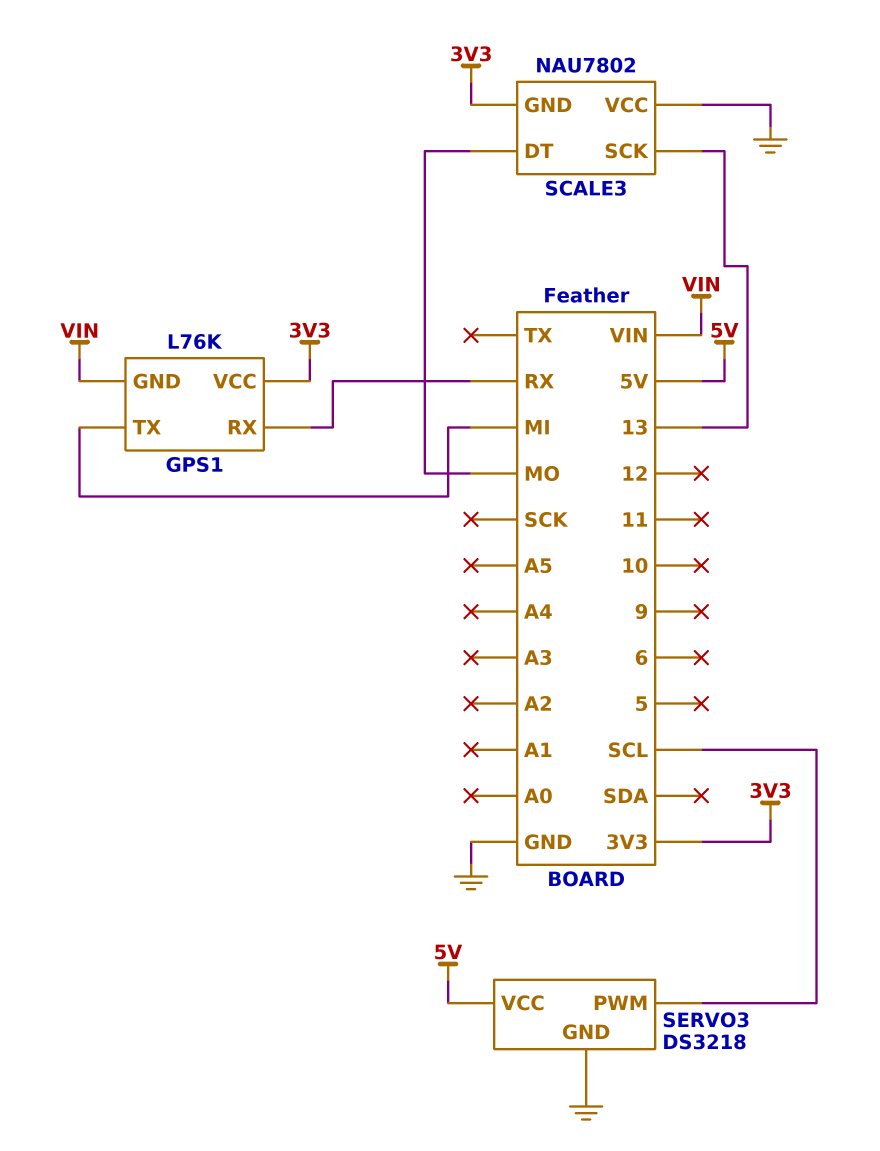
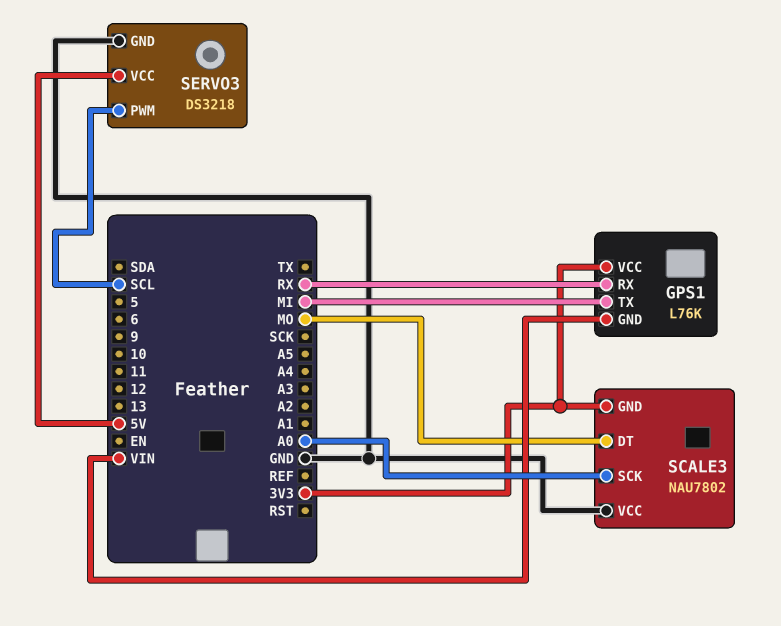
SCALE3 pin SCK: 13 -> A0

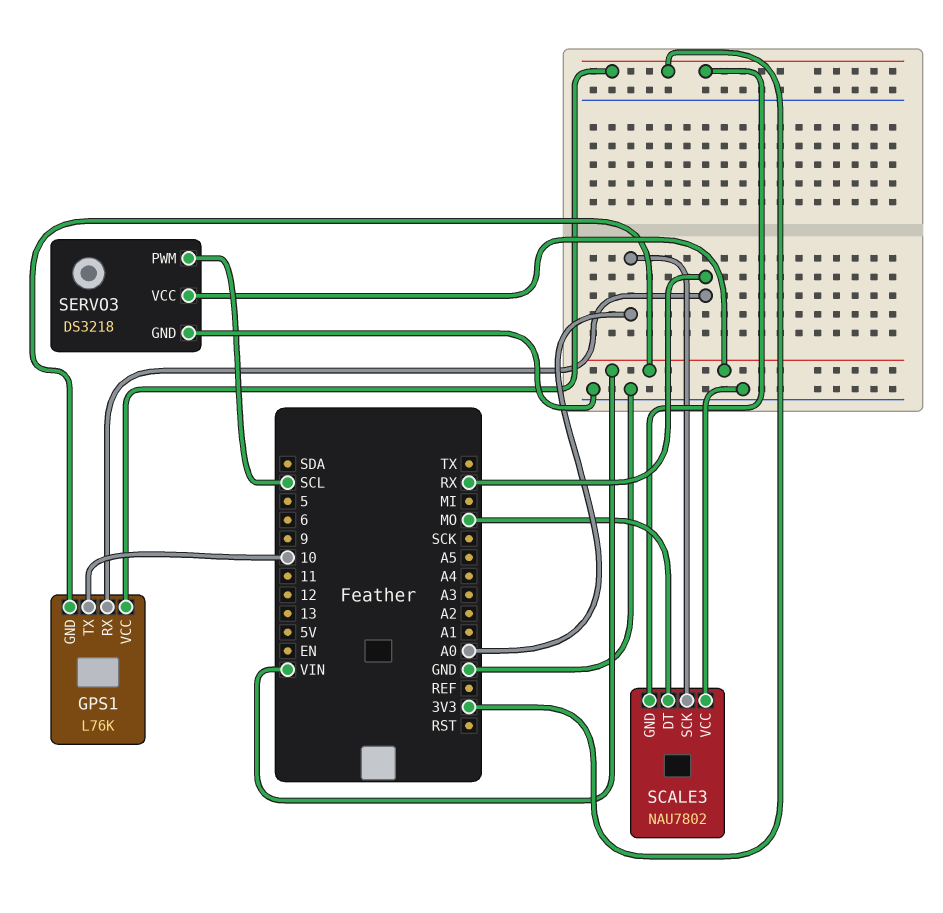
GPS1 pin TX: MI -> 10
SERVO3 pin VCC: 5V -> VIN

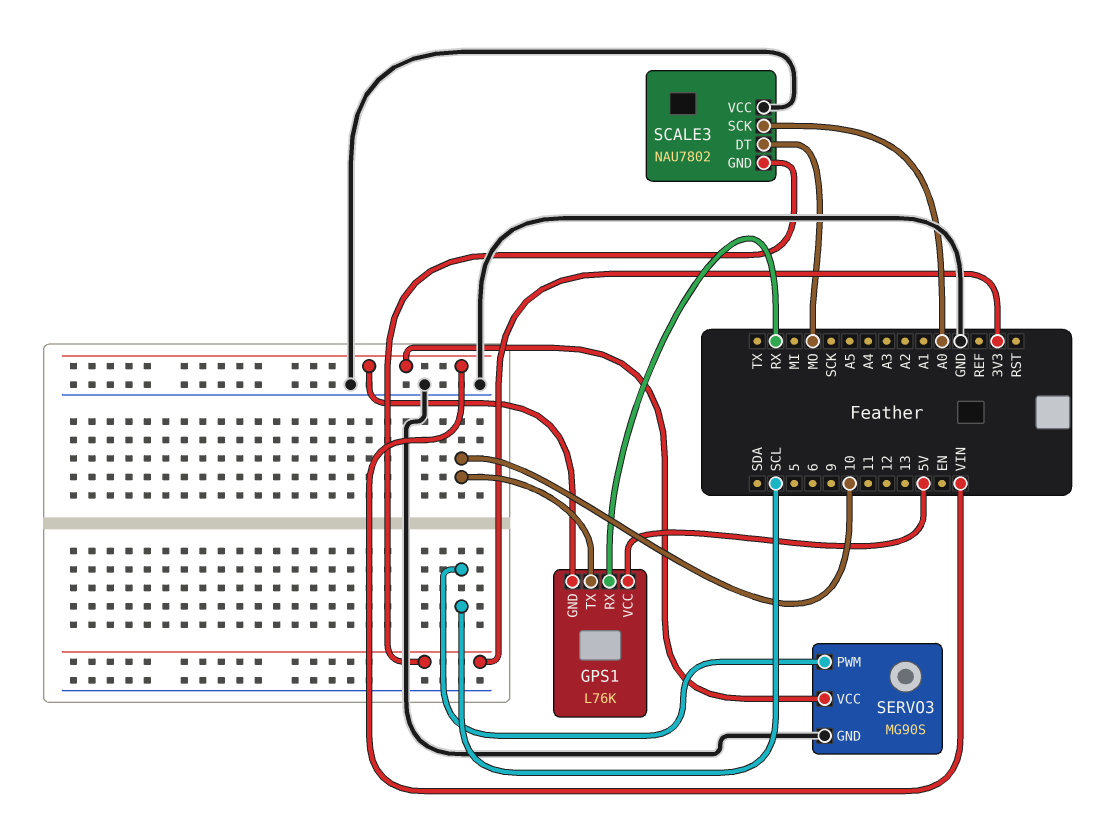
GPS1 pin VCC: 3V3 -> 5V
SERVO3: DS3218 -> MG90S

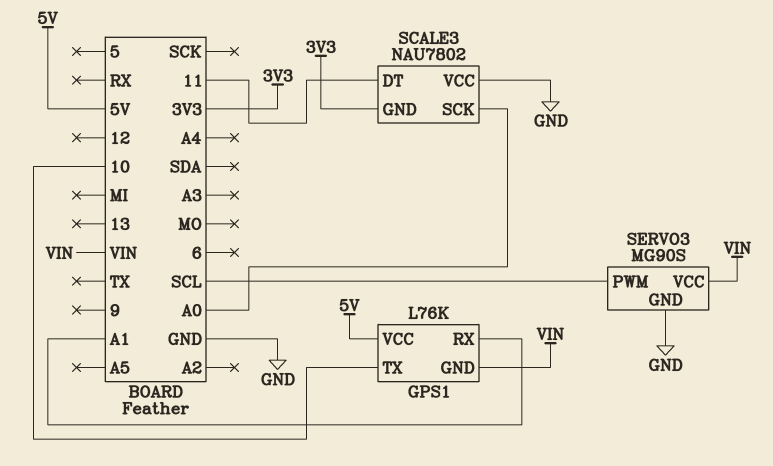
GPS1 pin RX: RX -> A1
SCALE3 pin DT: MO -> 11

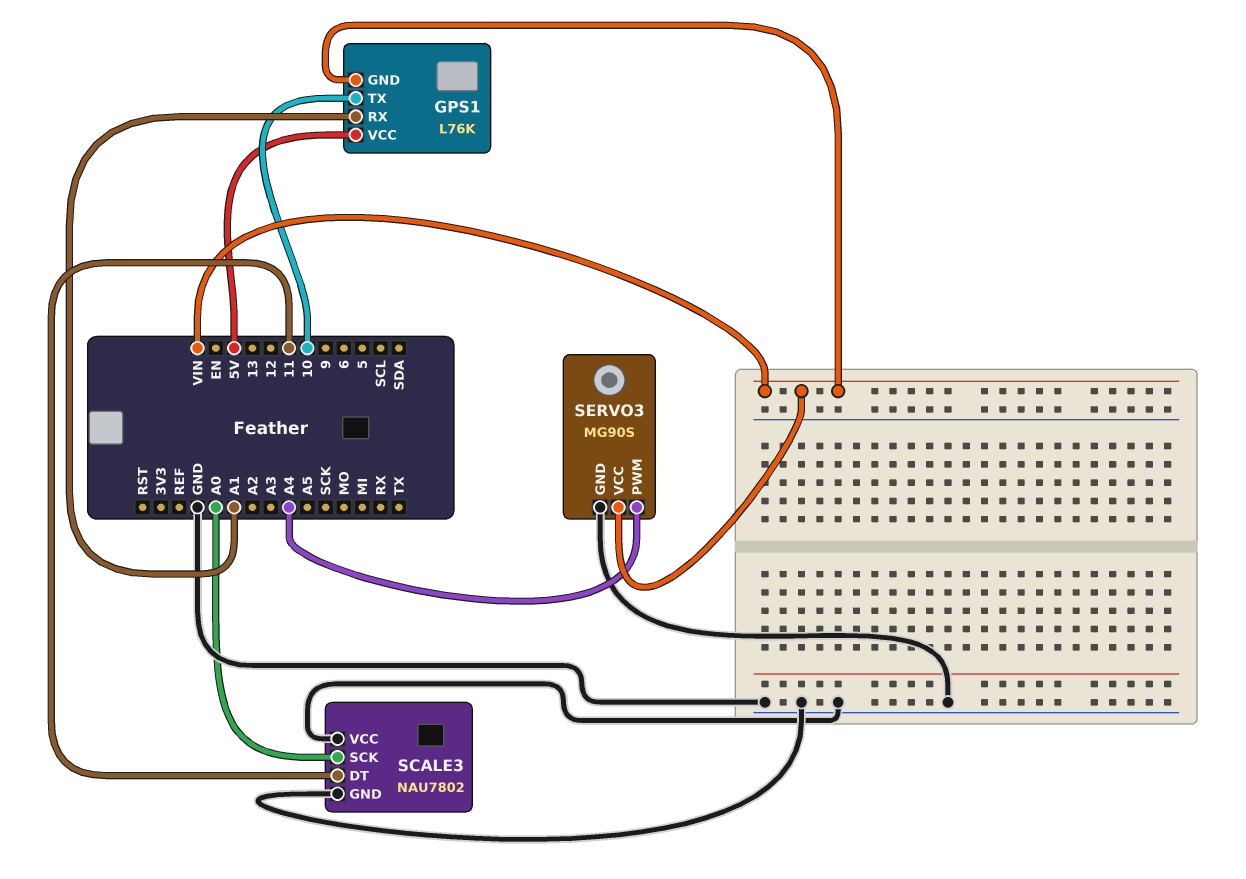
SCALE3 pin GND: 3V3 -> GND
SERVO3 pin PWM: SCL -> A4

